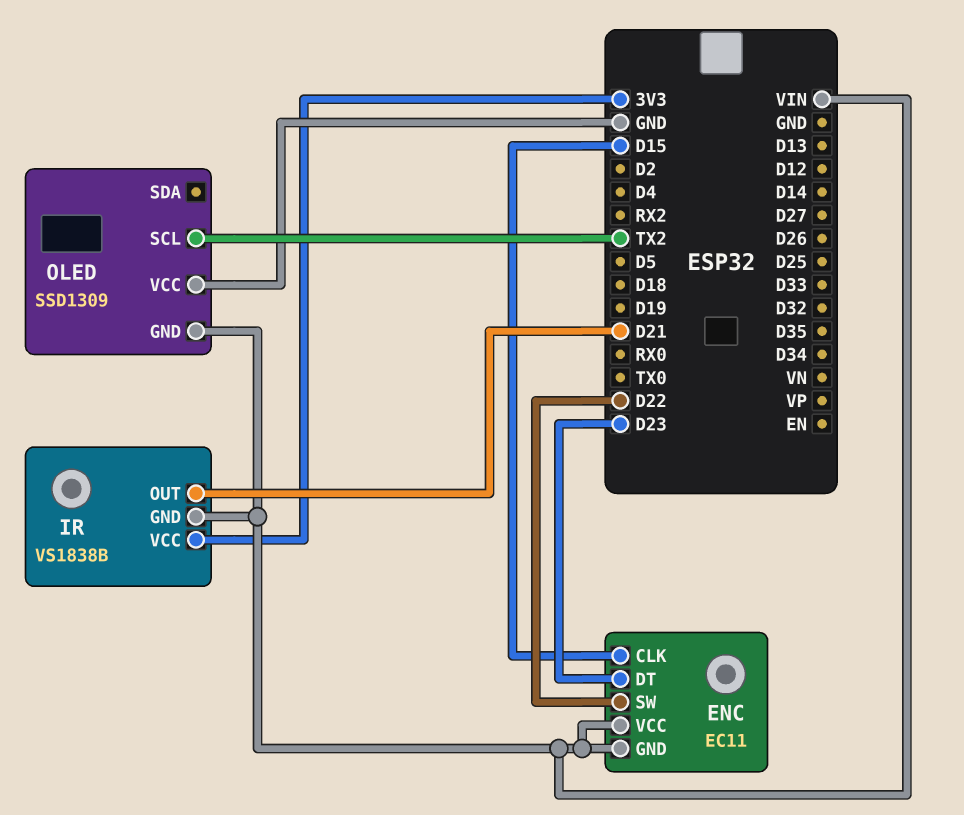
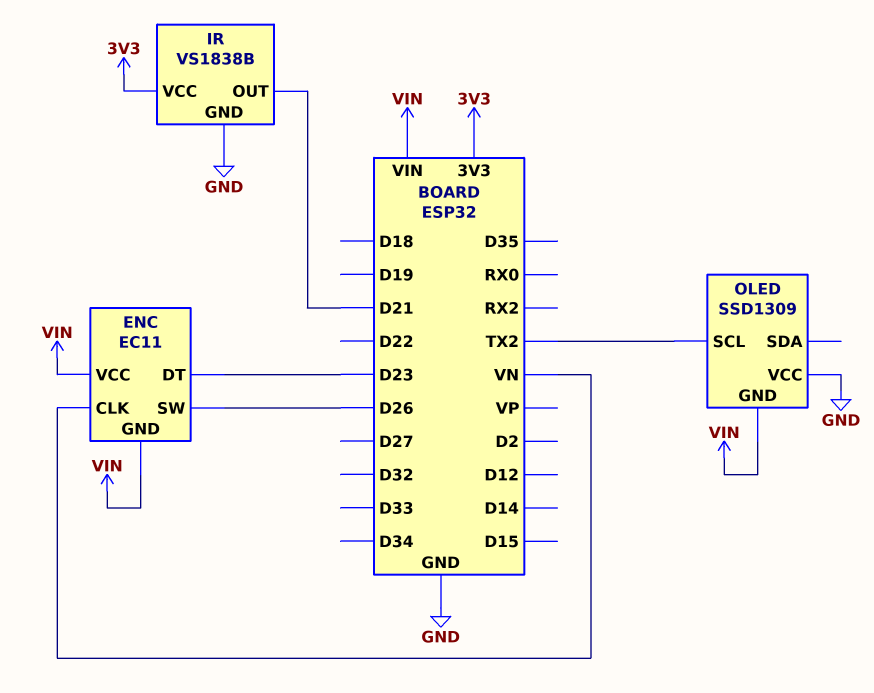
ENC pin CLK: D15 -> VN
ENC pin SW: D22 -> D26
IR pin GND: VIN -> GND

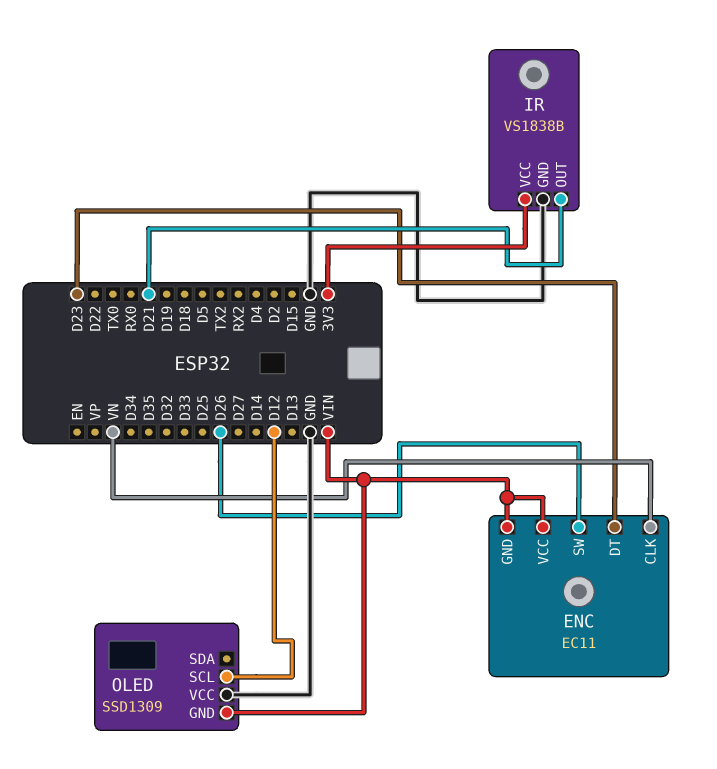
OLED pin SCL: TX2 -> D12

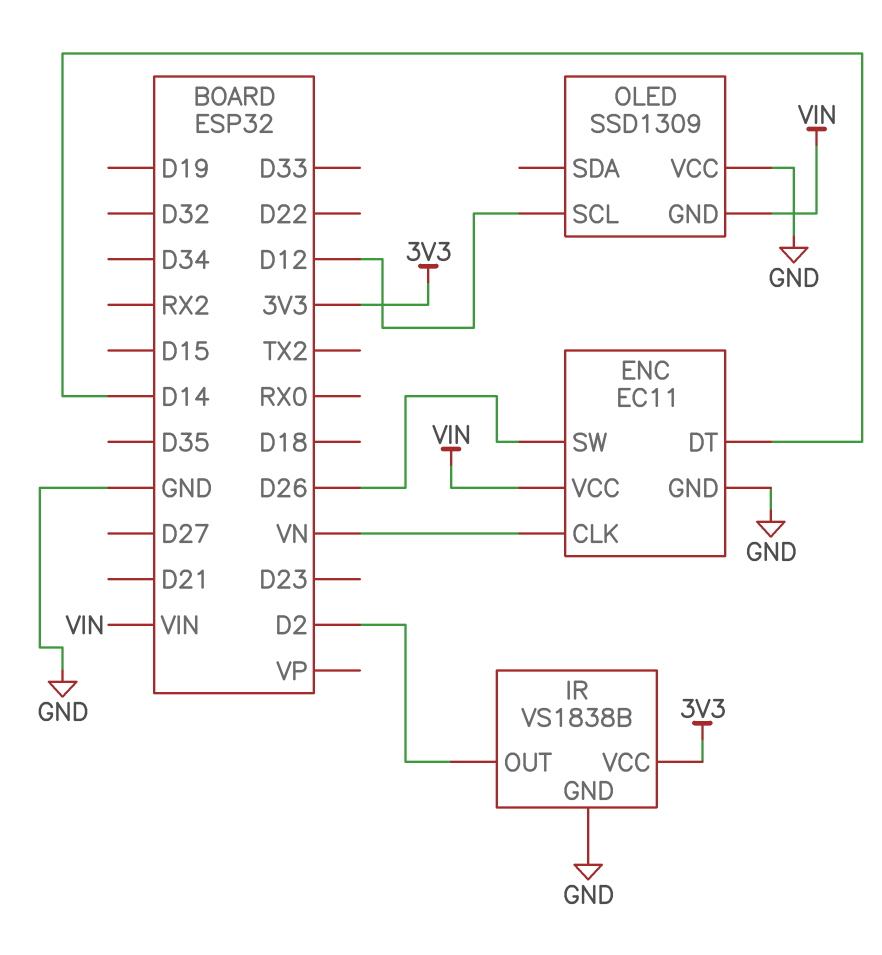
ENC pin DT: D23 -> D14
ENC pin GND: VIN -> GND
IR pin OUT: D21 -> D2

